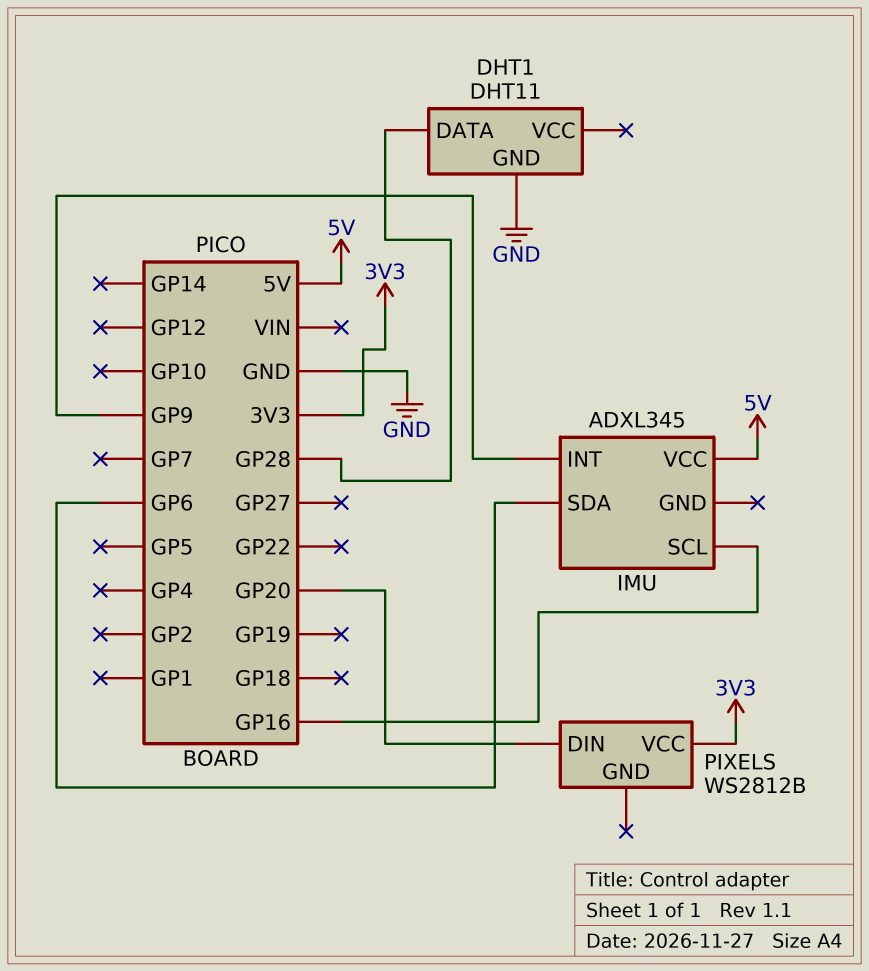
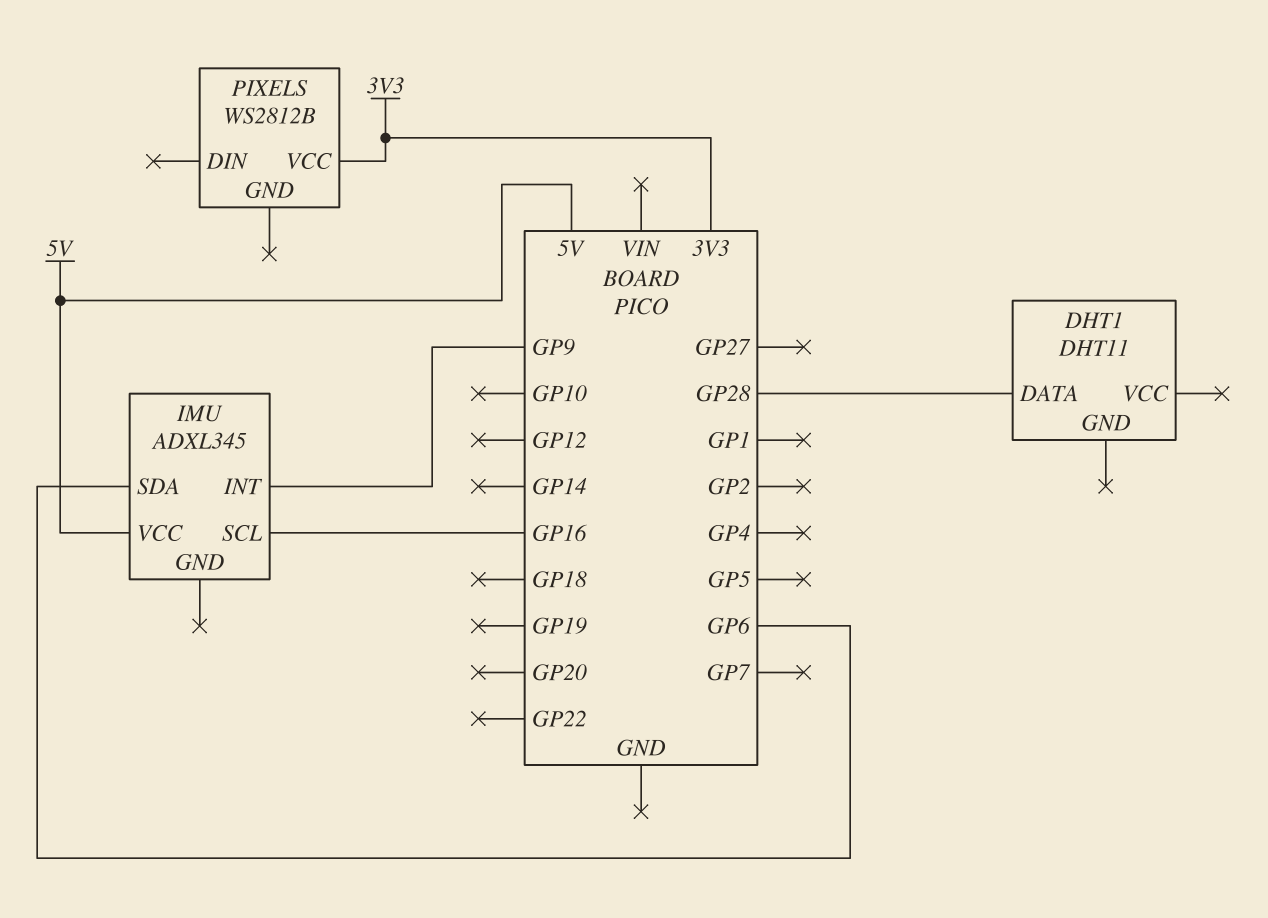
DHT1 pin GND: GND -> none
PIXELS pin DIN: GP20 -> none

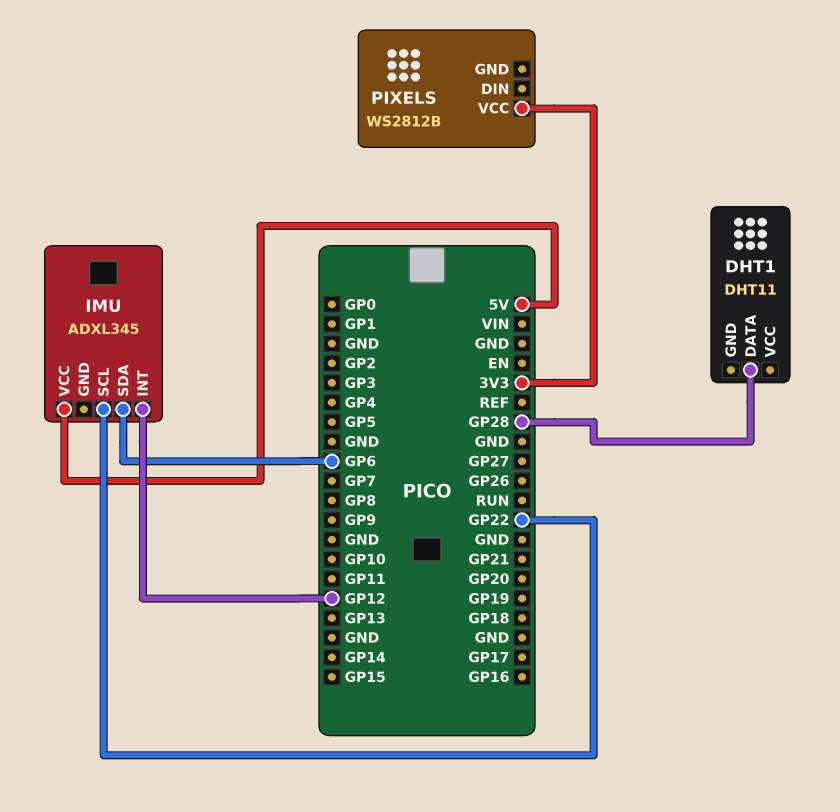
IMU pin INT: GP9 -> GP12
IMU pin SCL: GP16 -> GP22

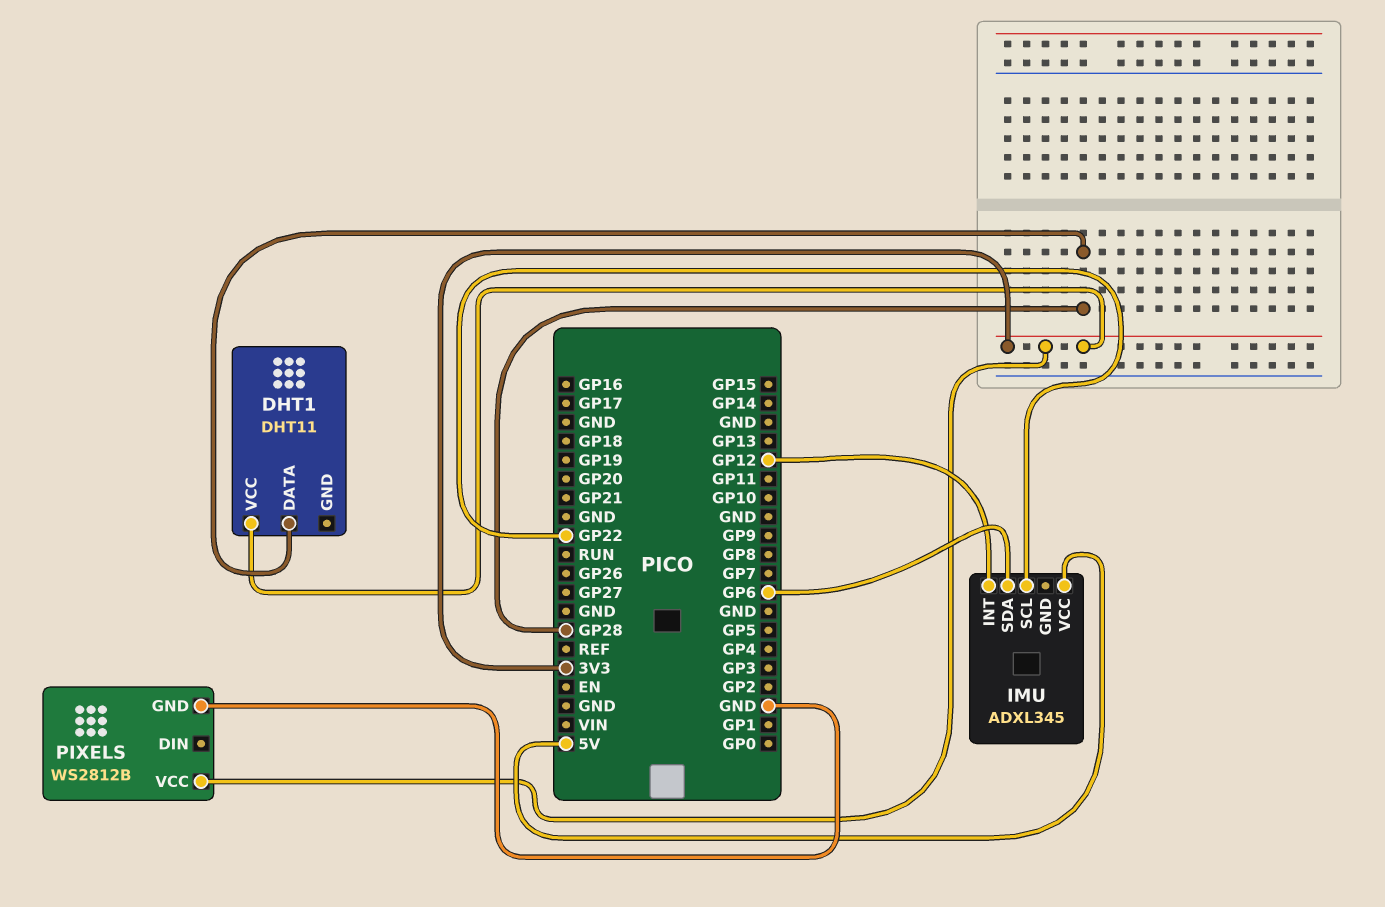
DHT1 pin VCC: none -> 3V3
PIXELS pin GND: none -> GND

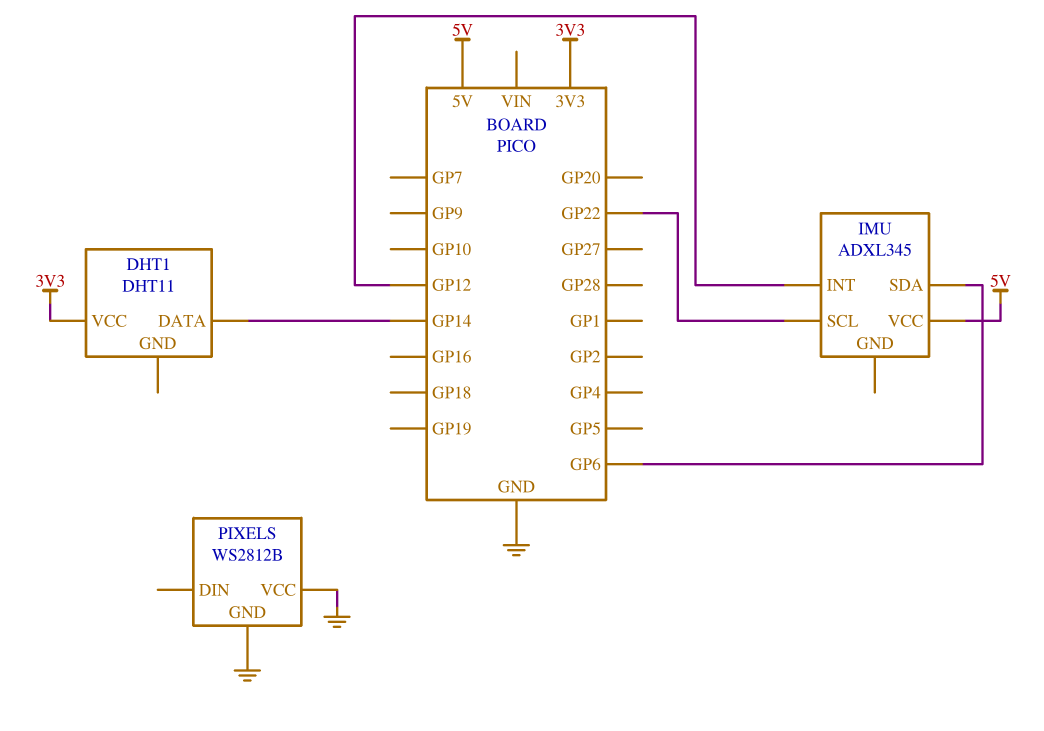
DHT1 pin DATA: GP28 -> GP14
PIXELS pin VCC: 3V3 -> GND

